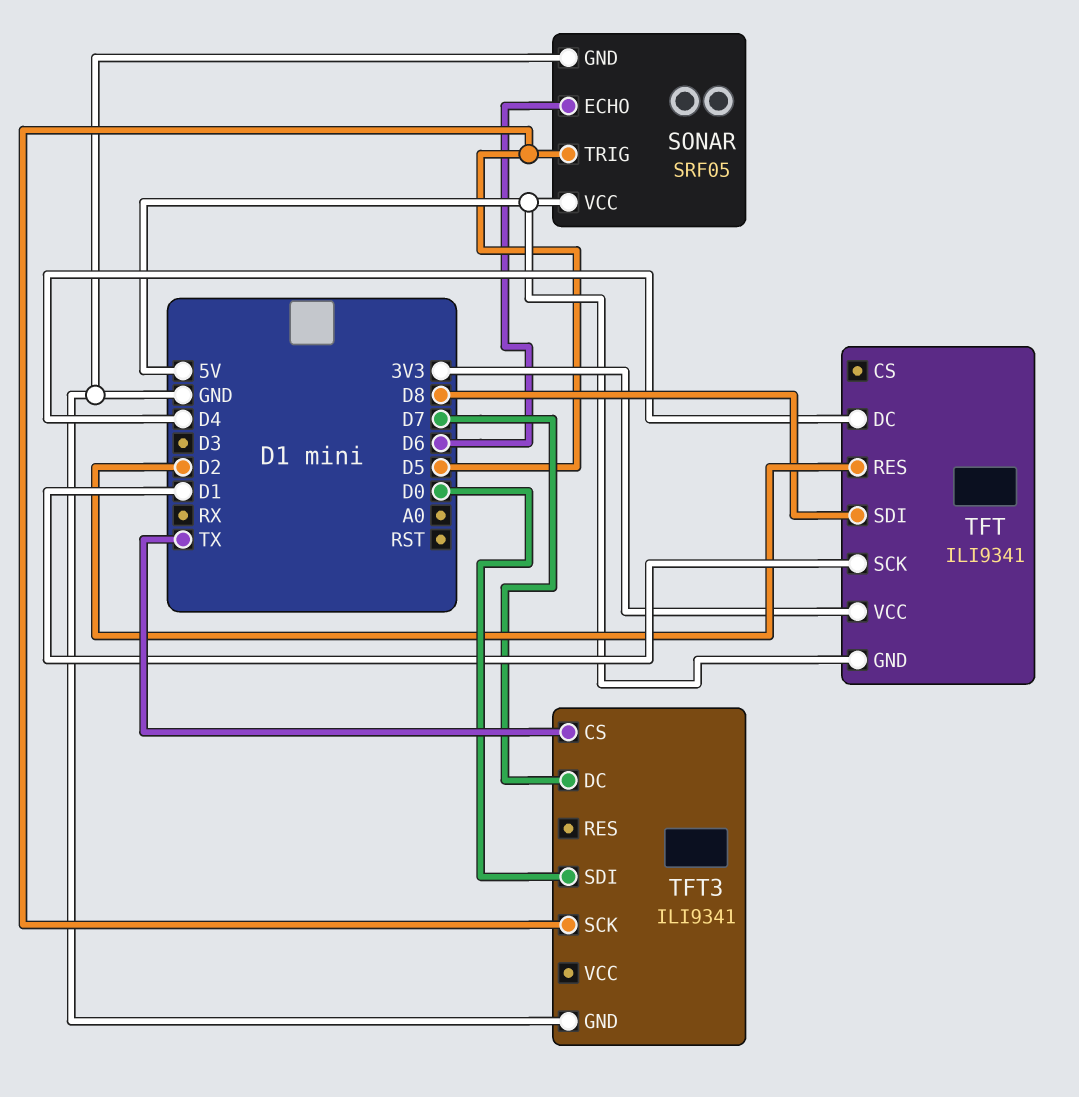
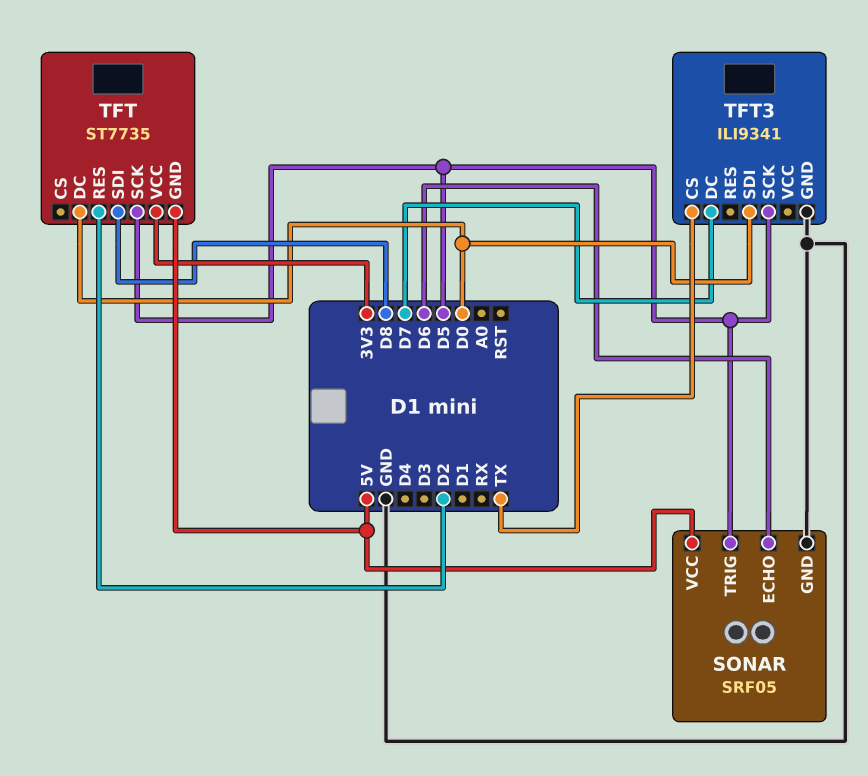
TFT: ILI9341 -> ST7735
TFT pin DC: D4 -> D0
TFT pin SCK: D1 -> D5

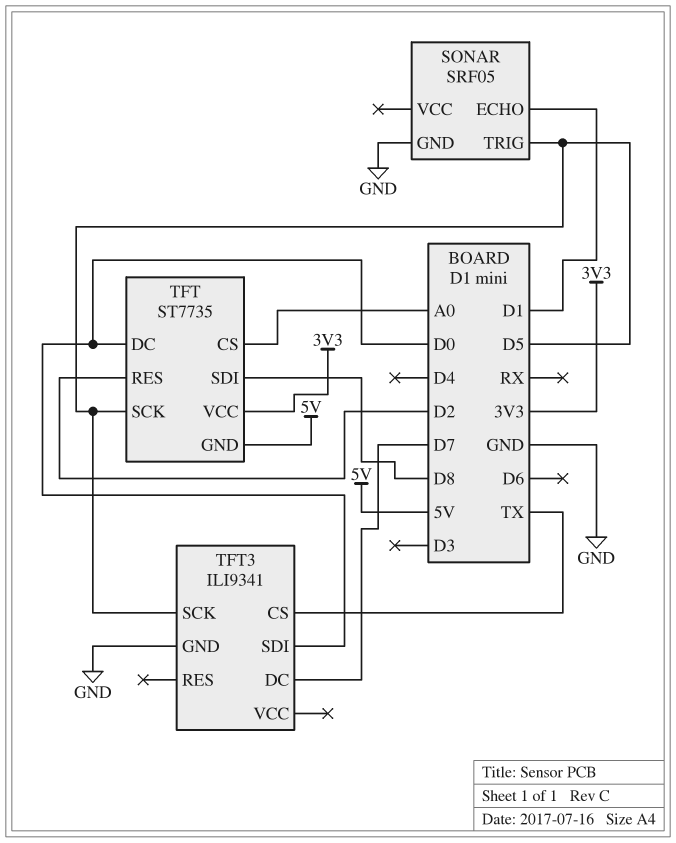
SONAR pin ECHO: D6 -> D1
SONAR pin VCC: 5V -> none
TFT pin CS: none -> A0

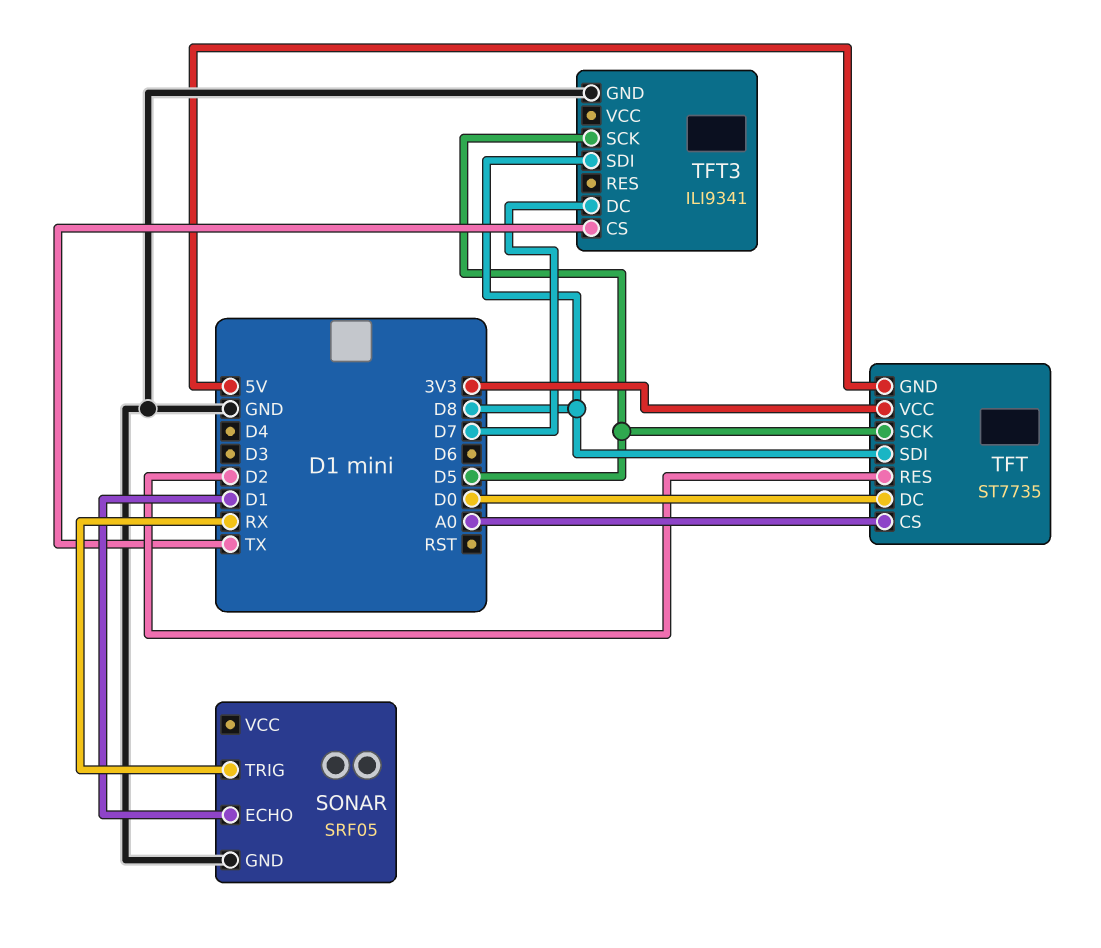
SONAR pin TRIG: D5 -> RX
TFT3 pin SDI: D0 -> D8

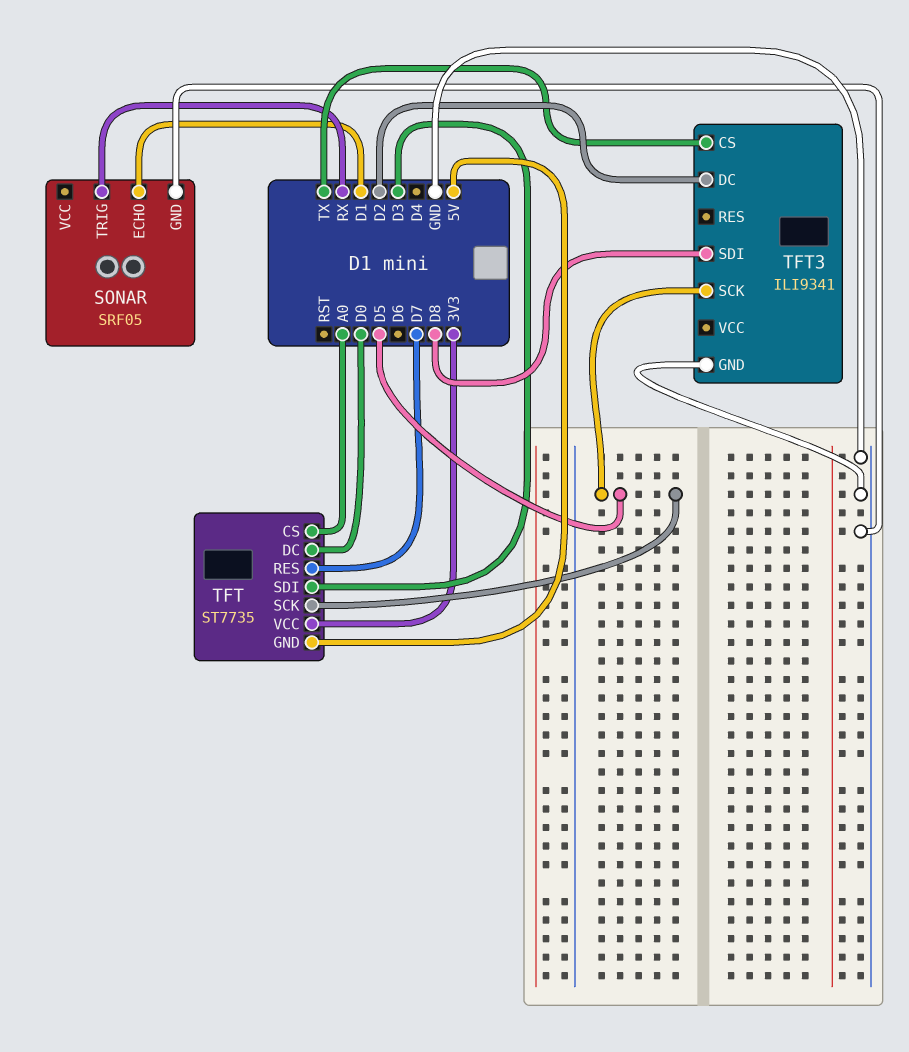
TFT pin RES: D2 -> D7
TFT pin SDI: D8 -> D3
TFT3 pin DC: D7 -> D2

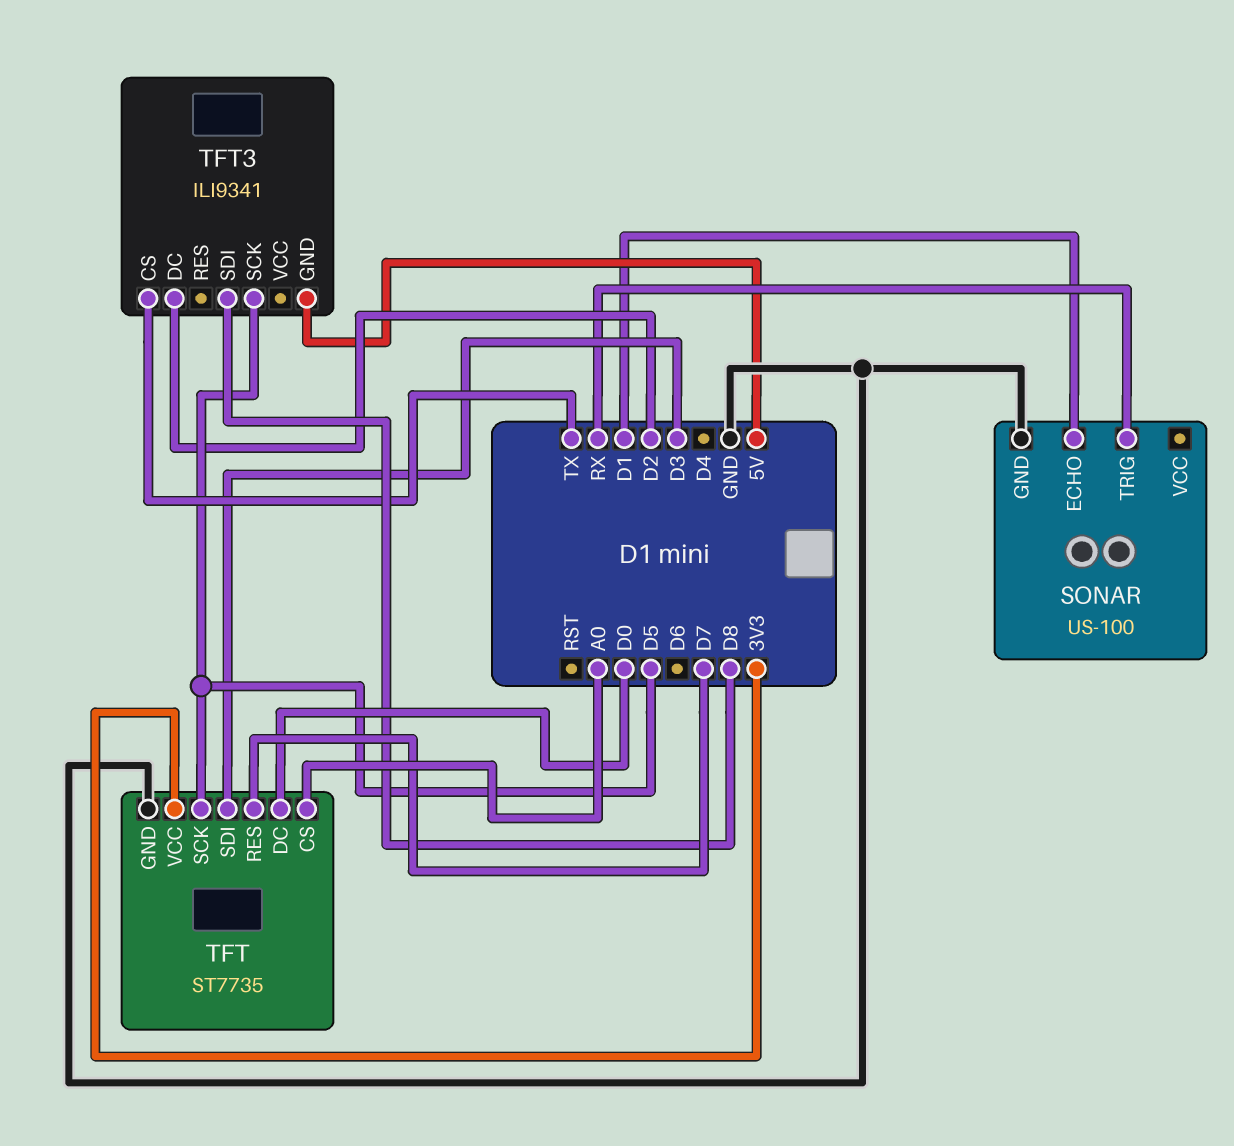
SONAR: SRF05 -> US-100
TFT pin GND: 5V -> GND
TFT3 pin GND: GND -> 5V

